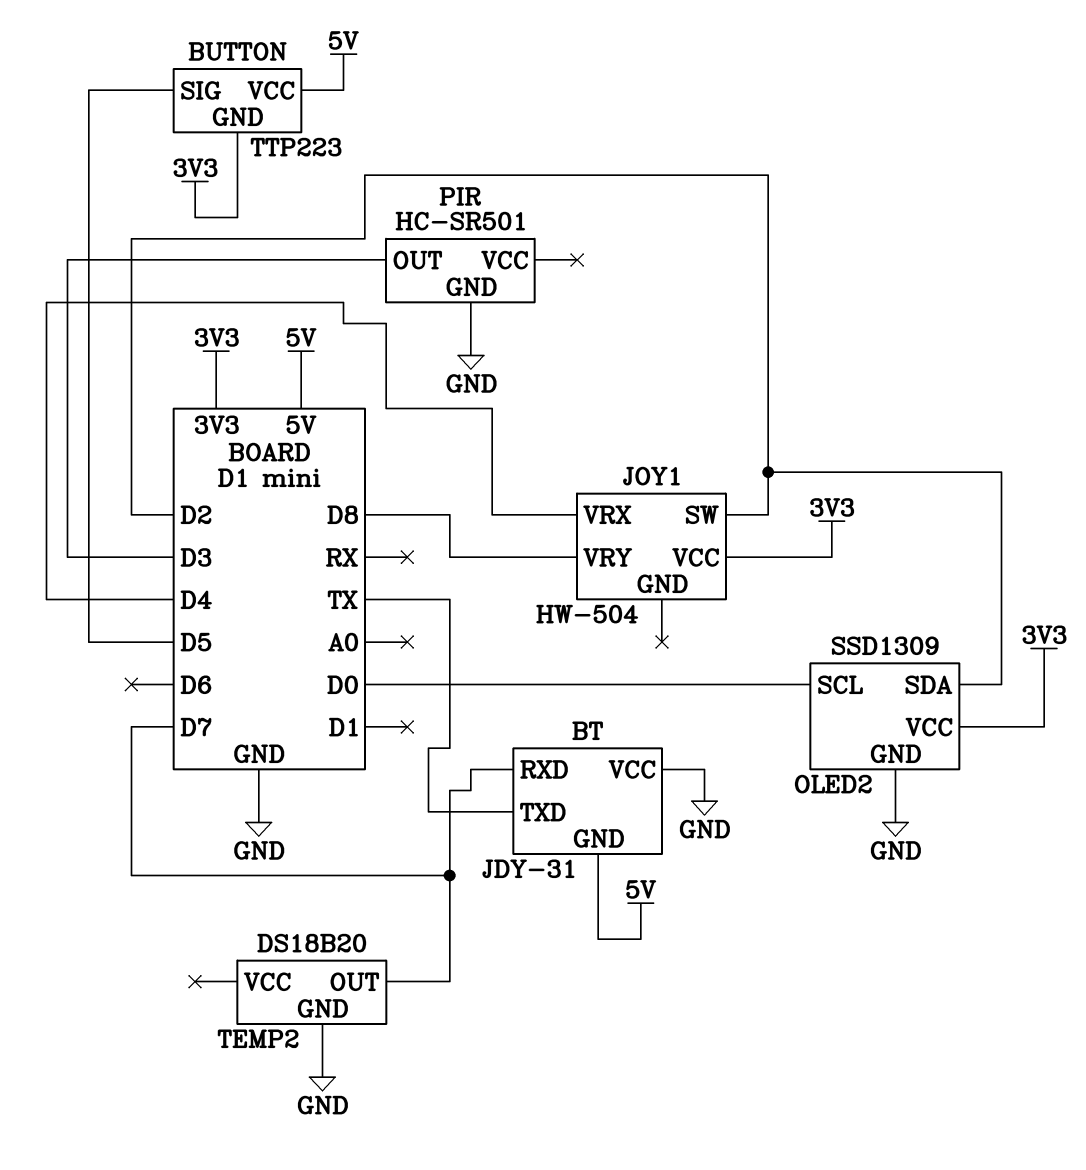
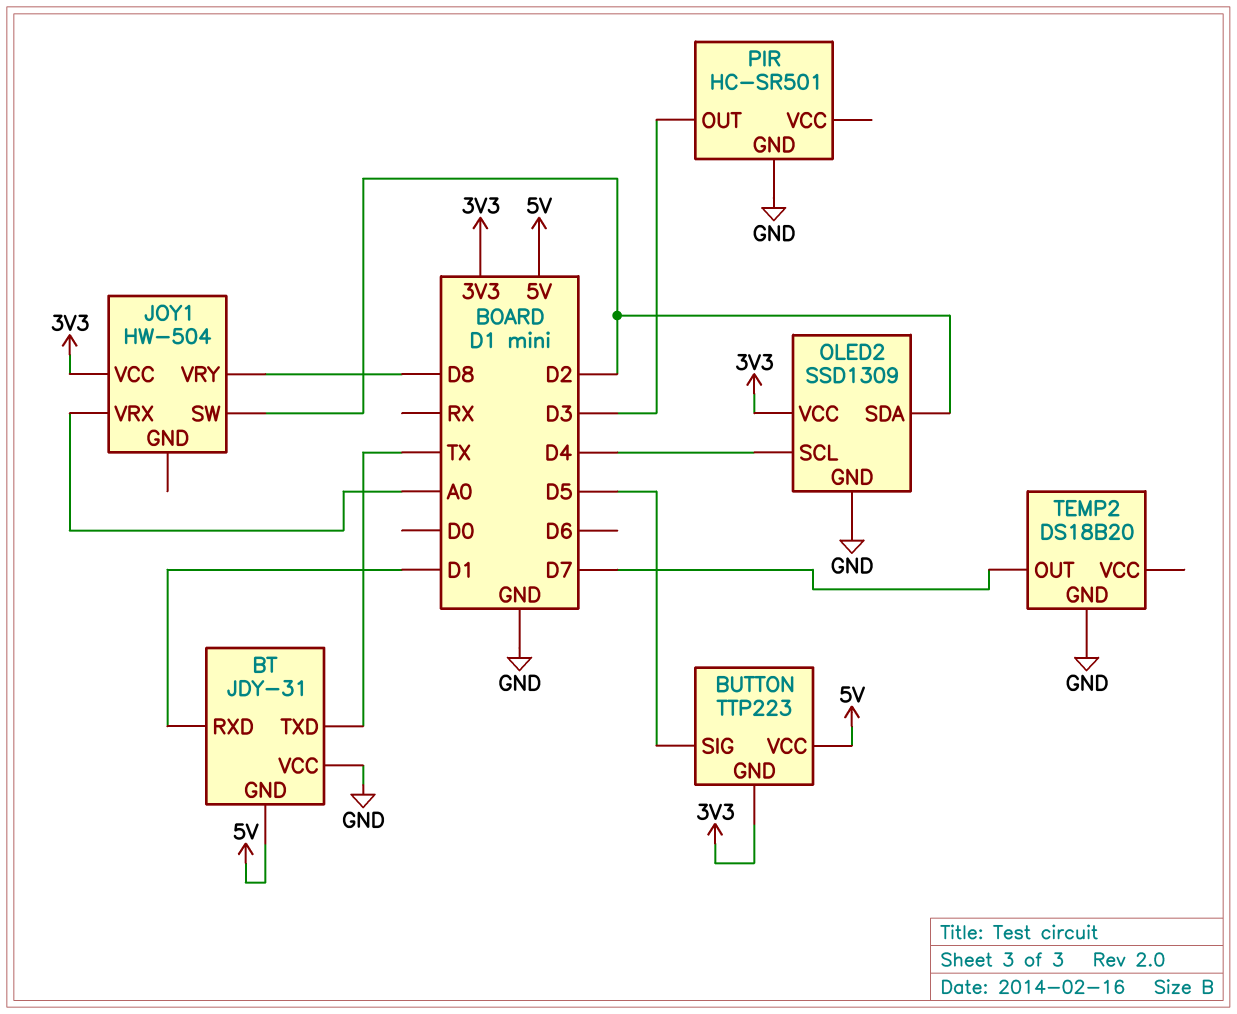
BT pin RXD: D7 -> D1
JOY1 pin VRX: D4 -> A0
OLED2 pin SCL: D0 -> D4

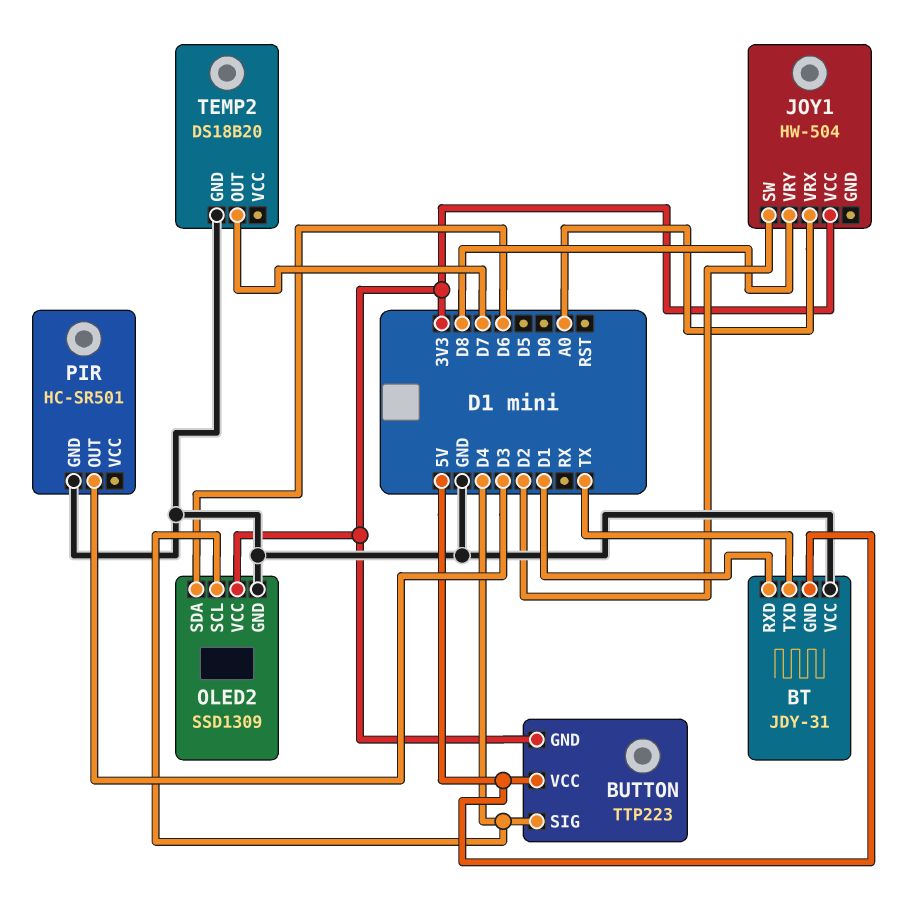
BUTTON pin SIG: D5 -> D4
OLED2 pin SDA: D2 -> D6

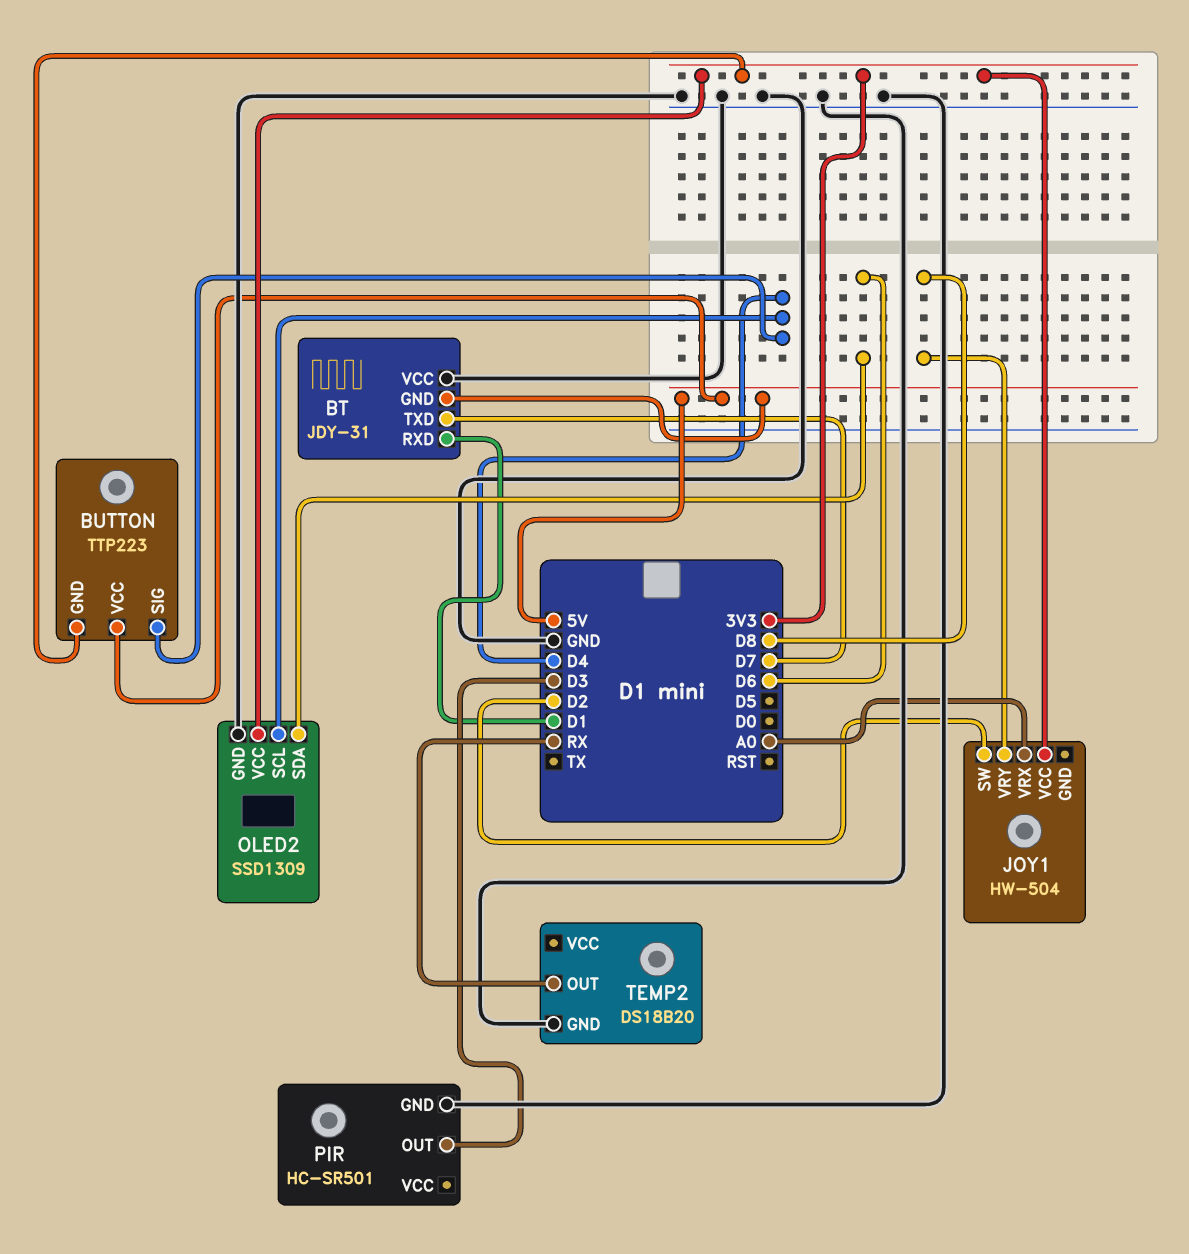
BT pin TXD: TX -> D7
TEMP2 pin OUT: D7 -> RX

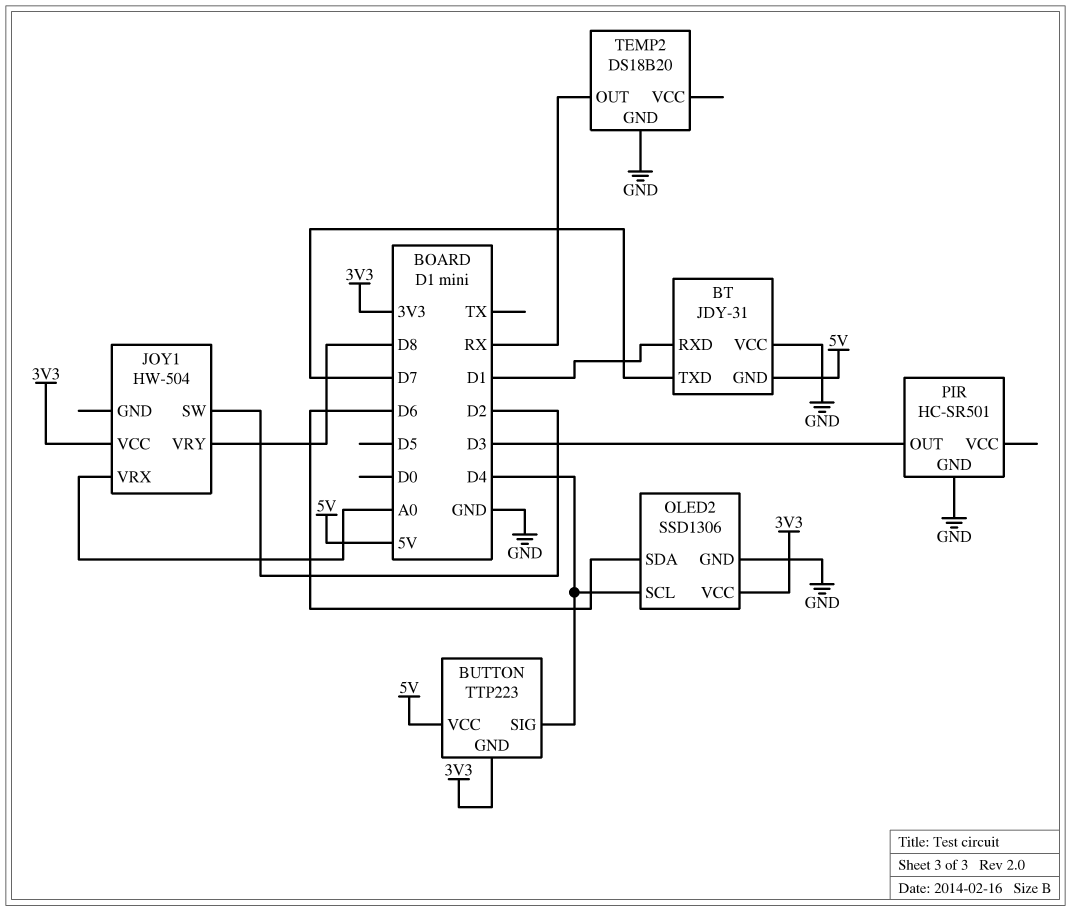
OLED2: SSD1309 -> SSD1306

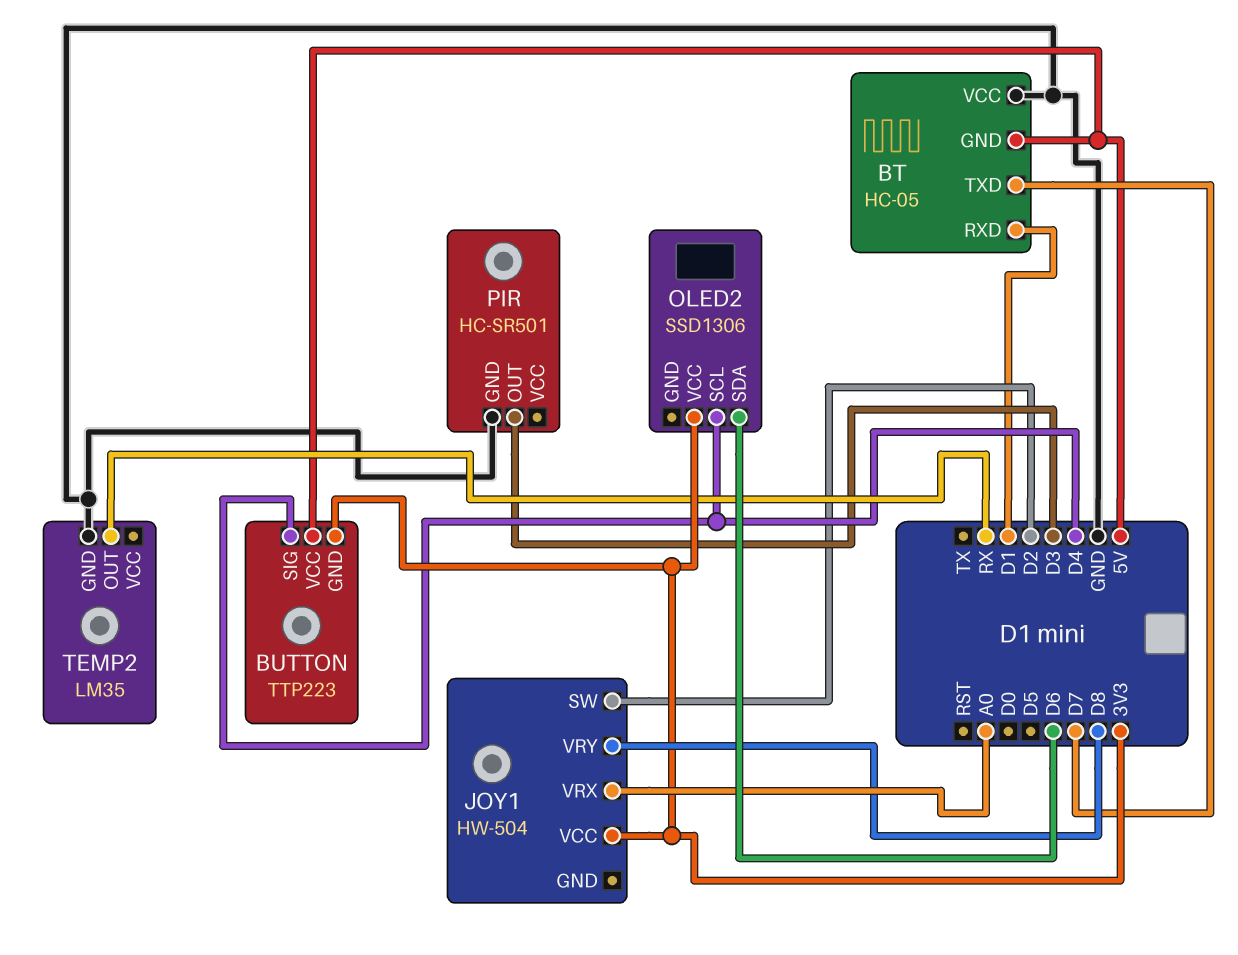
BT: JDY-31 -> HC-05
OLED2 pin GND: GND -> none
TEMP2: DS18B20 -> LM35

